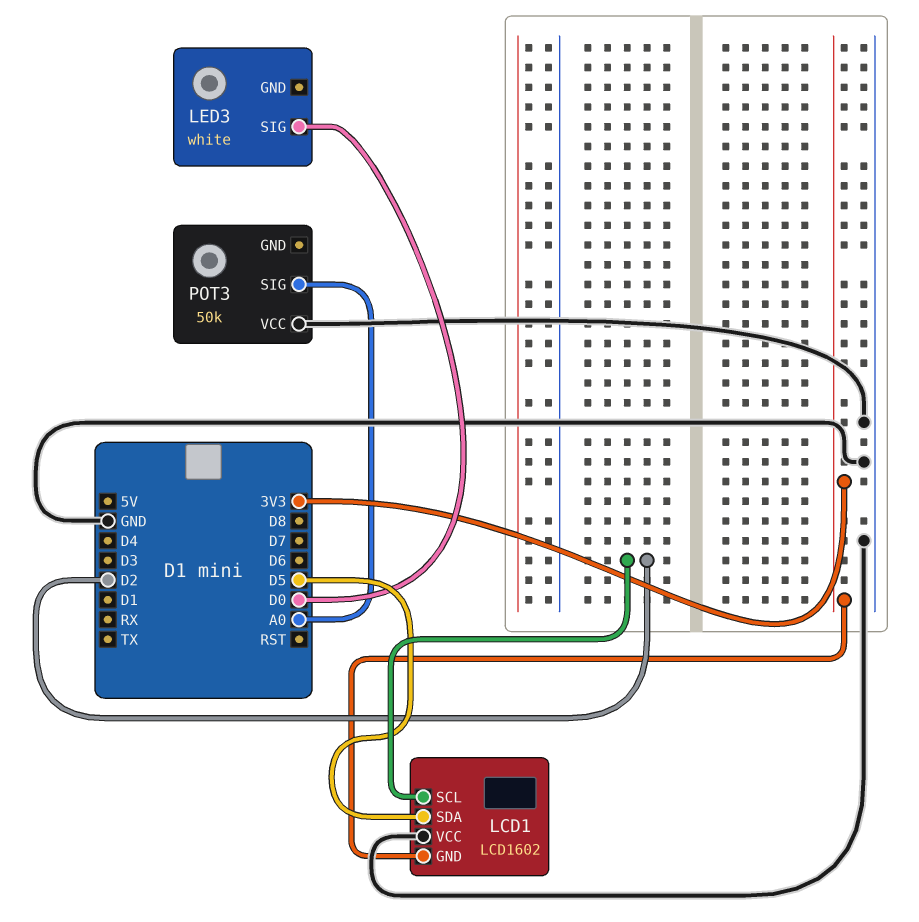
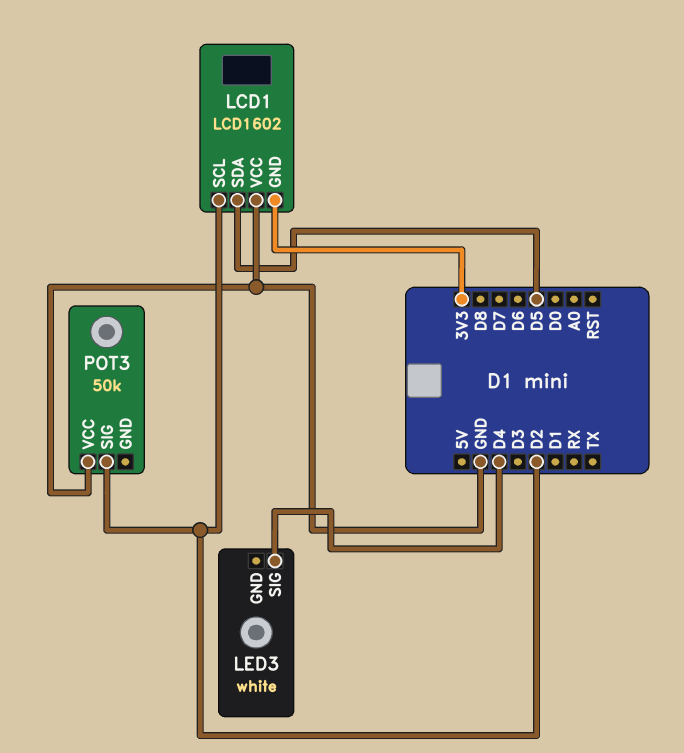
LED3 pin SIG: D0 -> D4
POT3 pin SIG: A0 -> D2

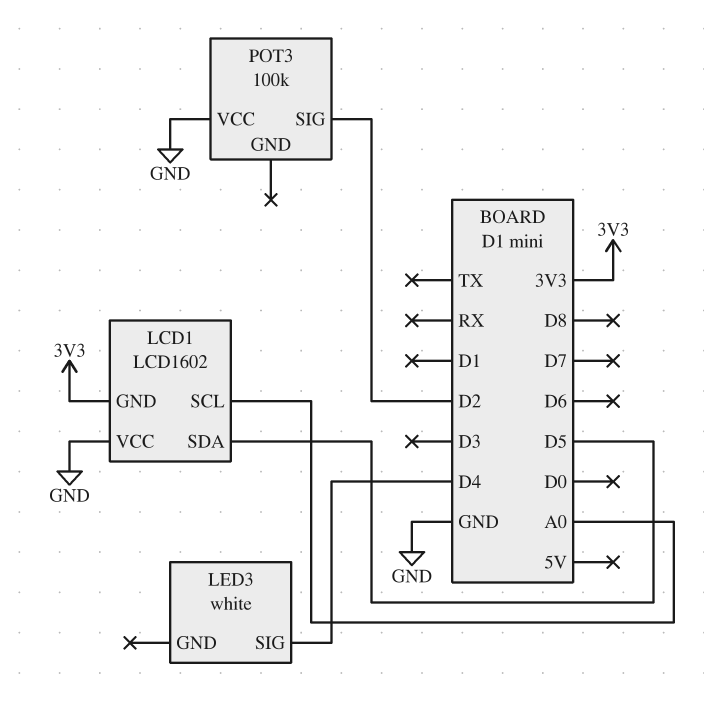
LCD1 pin SCL: D2 -> A0
POT3: 50k -> 100k

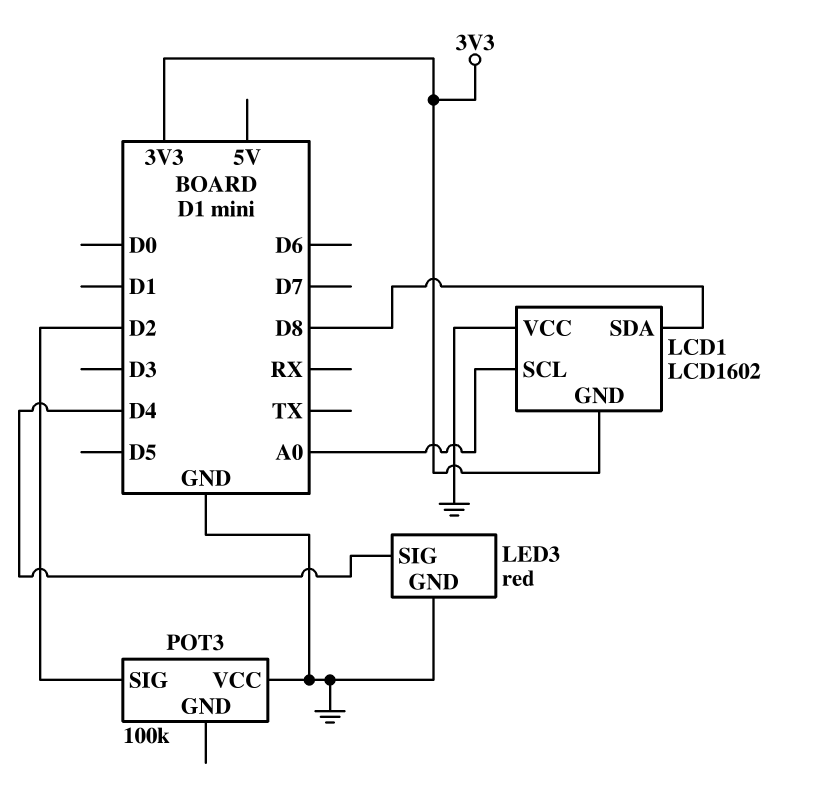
LCD1 pin SDA: D5 -> D8
LED3: white -> red
LED3 pin GND: none -> GND

